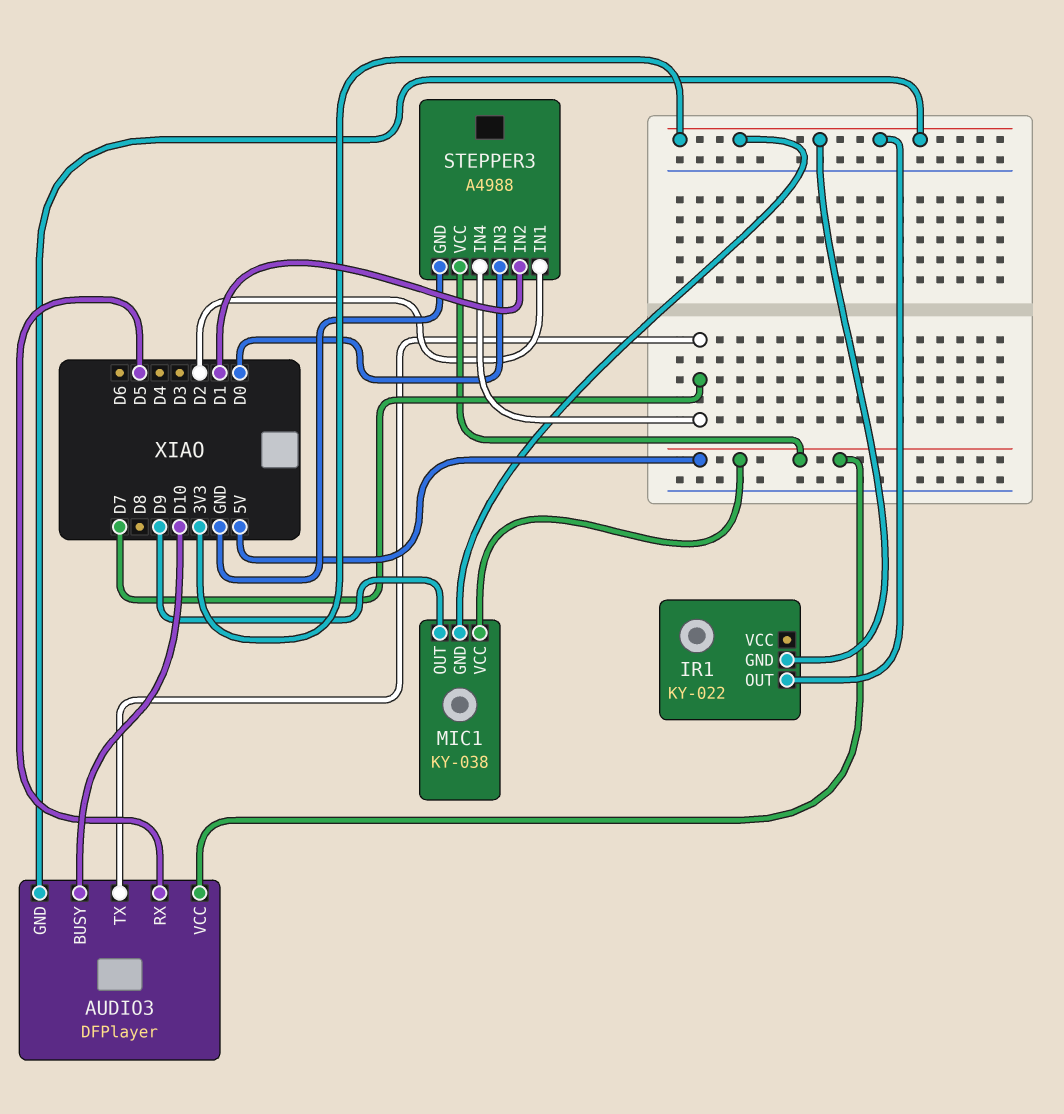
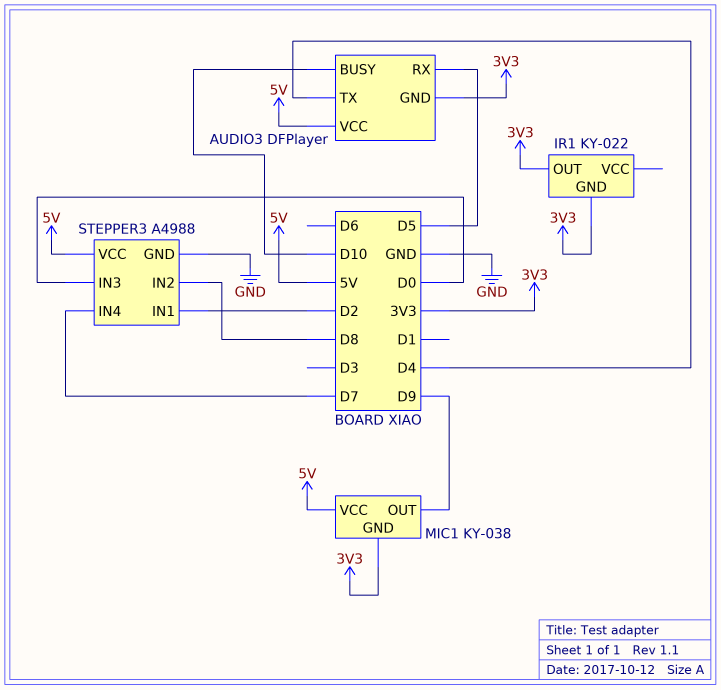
AUDIO3 pin TX: D7 -> D4
STEPPER3 pin IN2: D1 -> D8

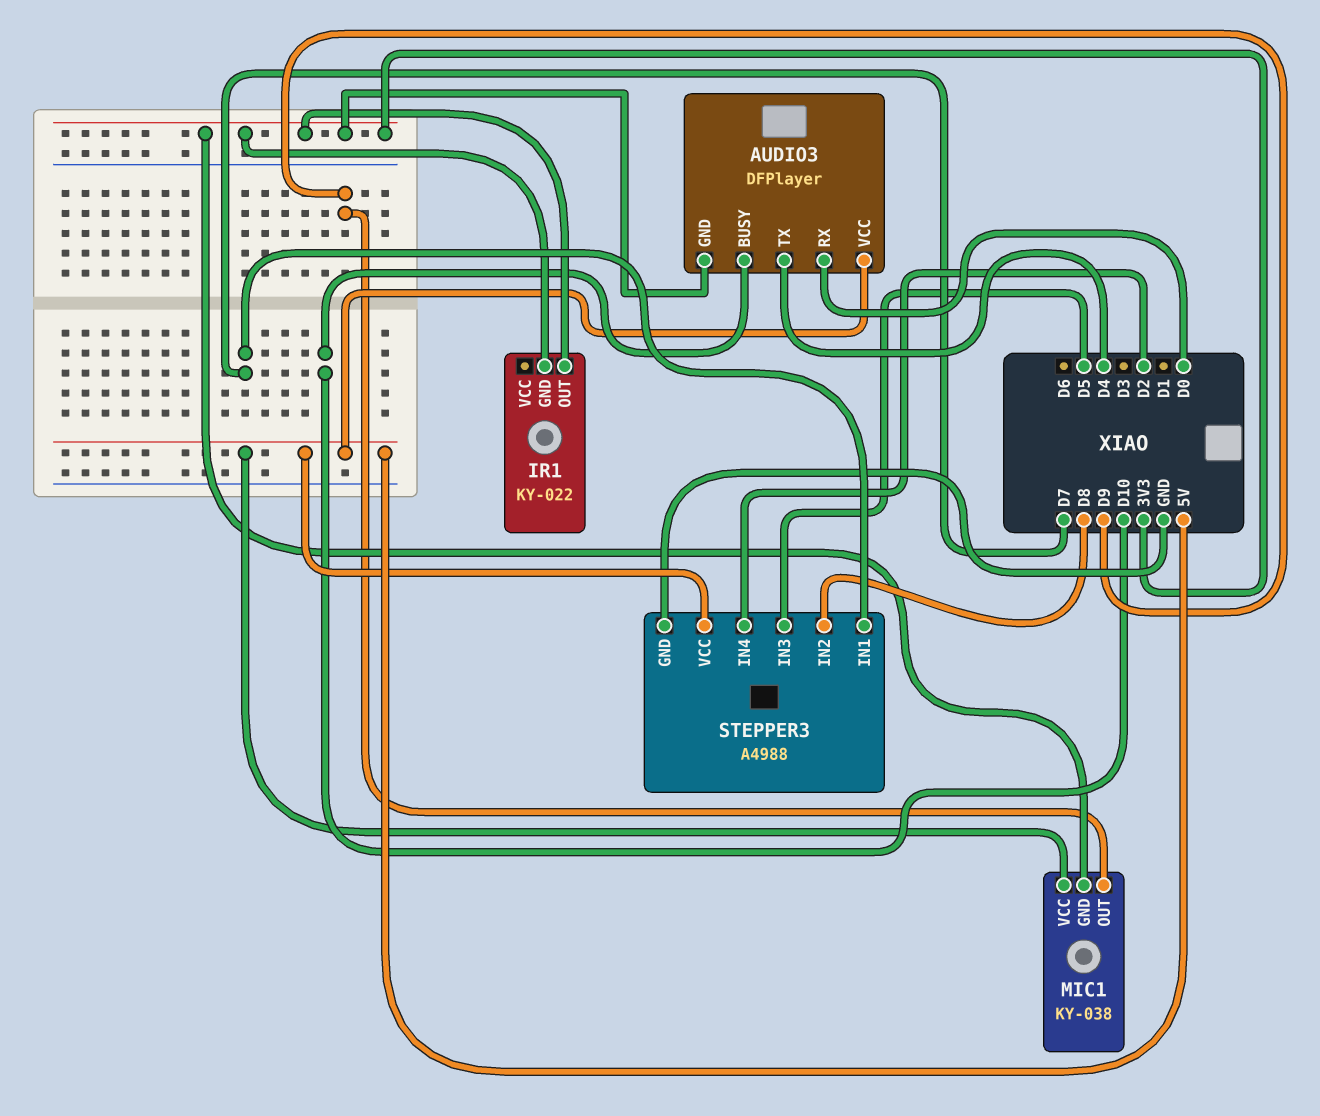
AUDIO3 pin RX: D5 -> D0
STEPPER3 pin IN1: D2 -> D7
STEPPER3 pin IN3: D0 -> D5
STEPPER3 pin IN4: D7 -> D2

